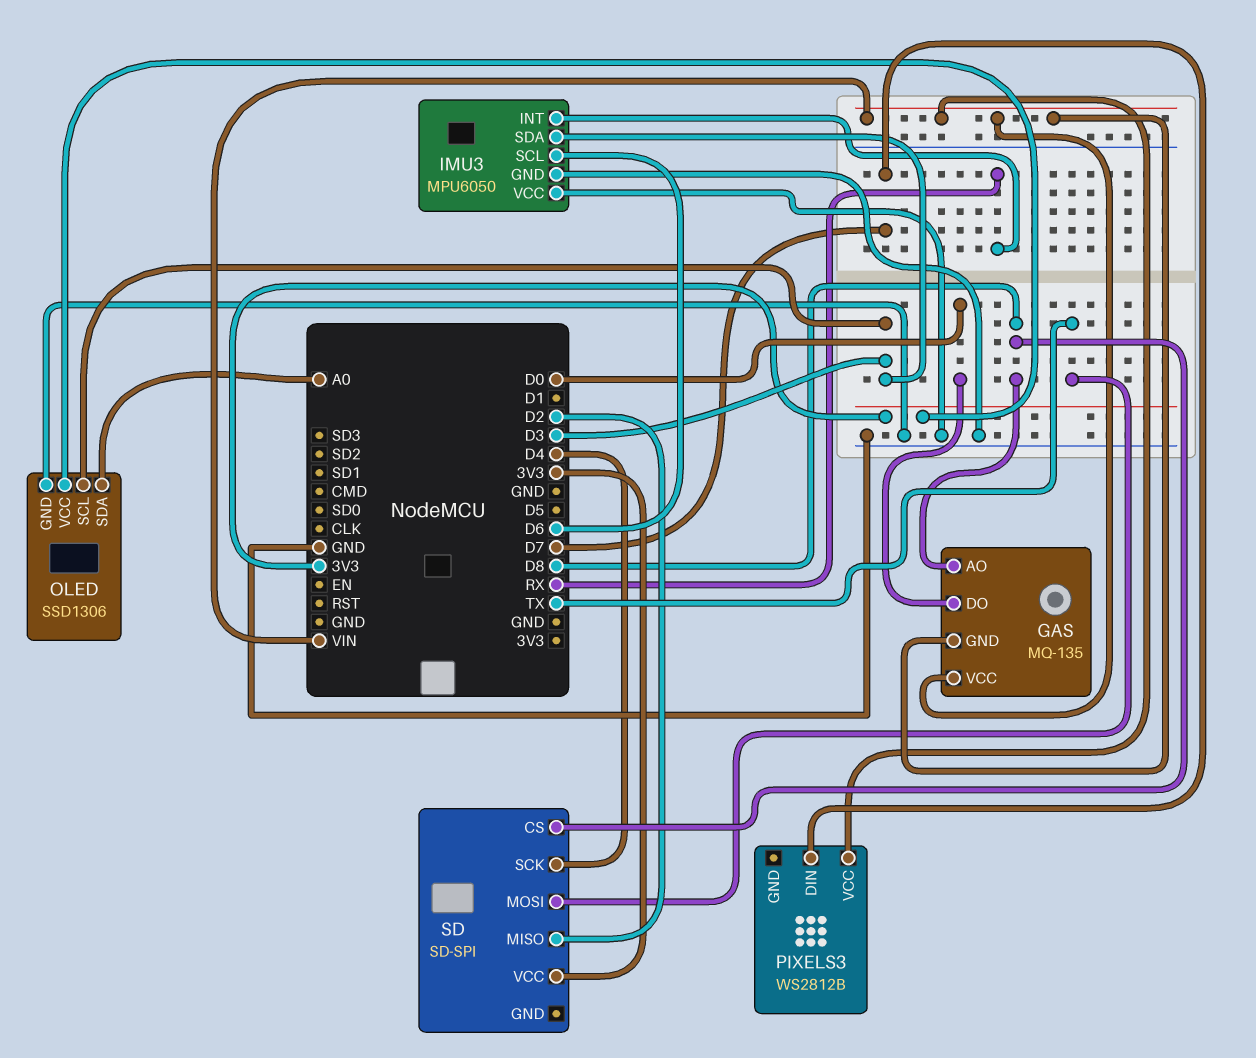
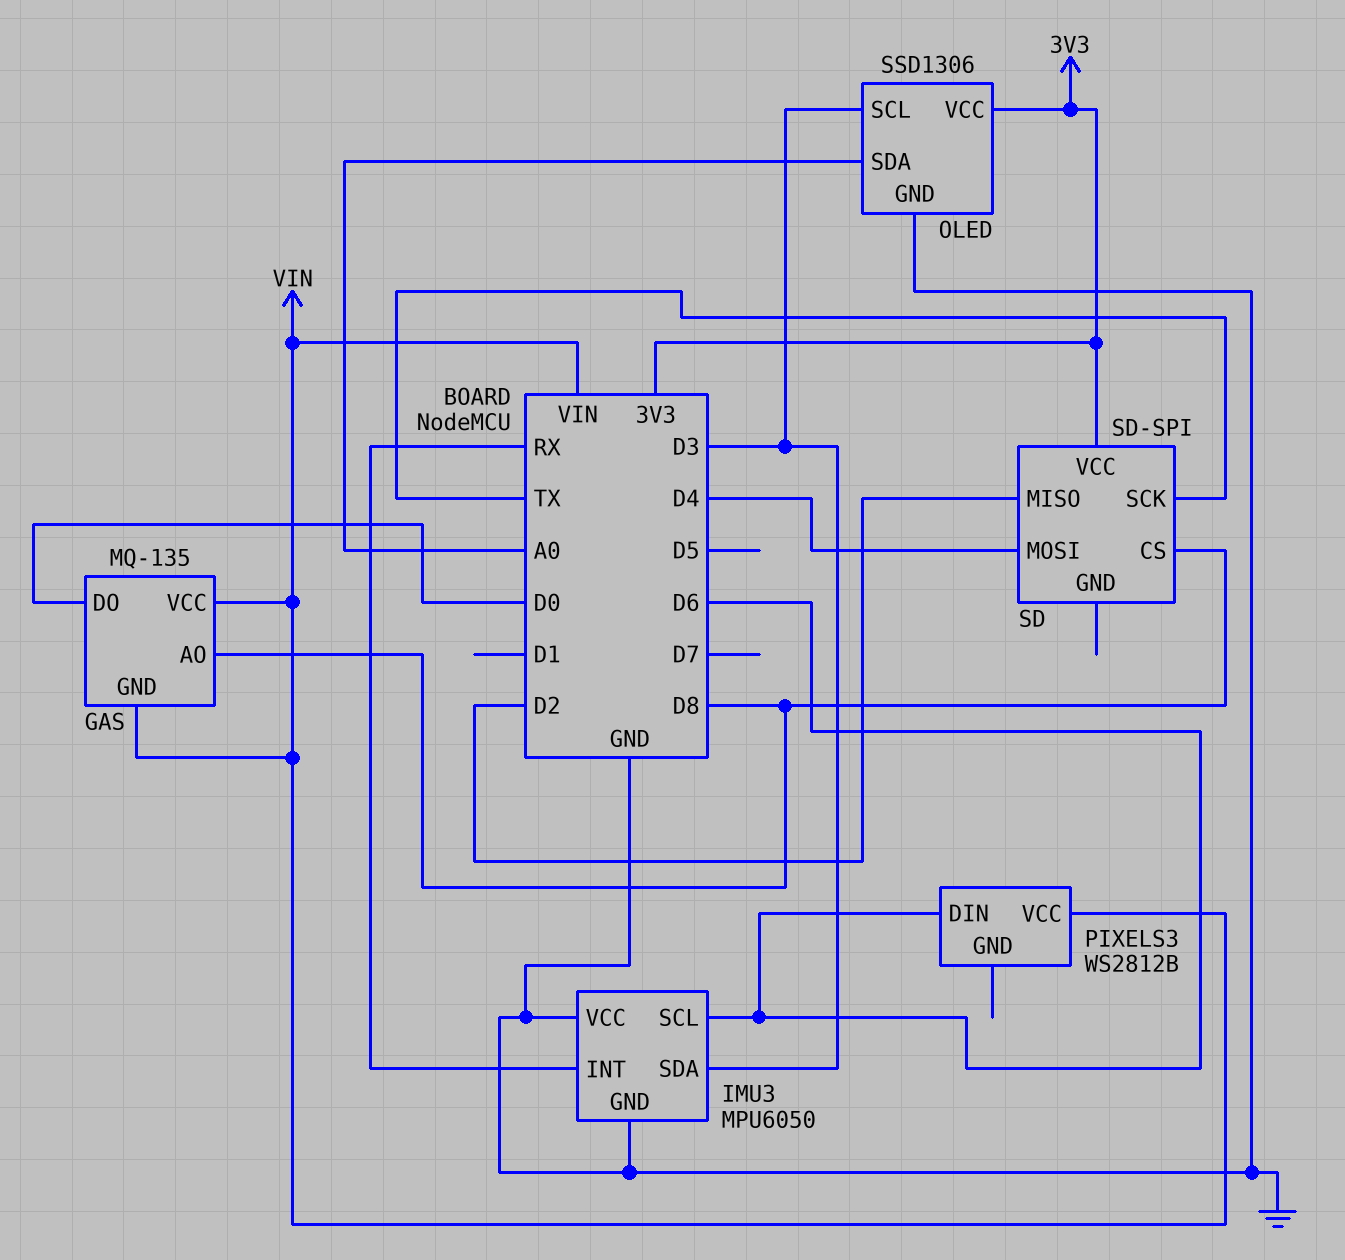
PIXELS3 pin DIN: D7 -> D6
SD pin MOSI: TX -> D4
SD pin SCK: D4 -> TX

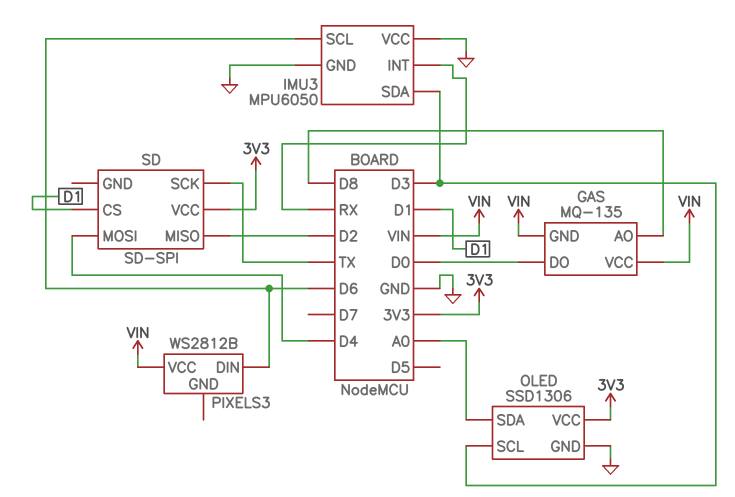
SD pin CS: D8 -> D1

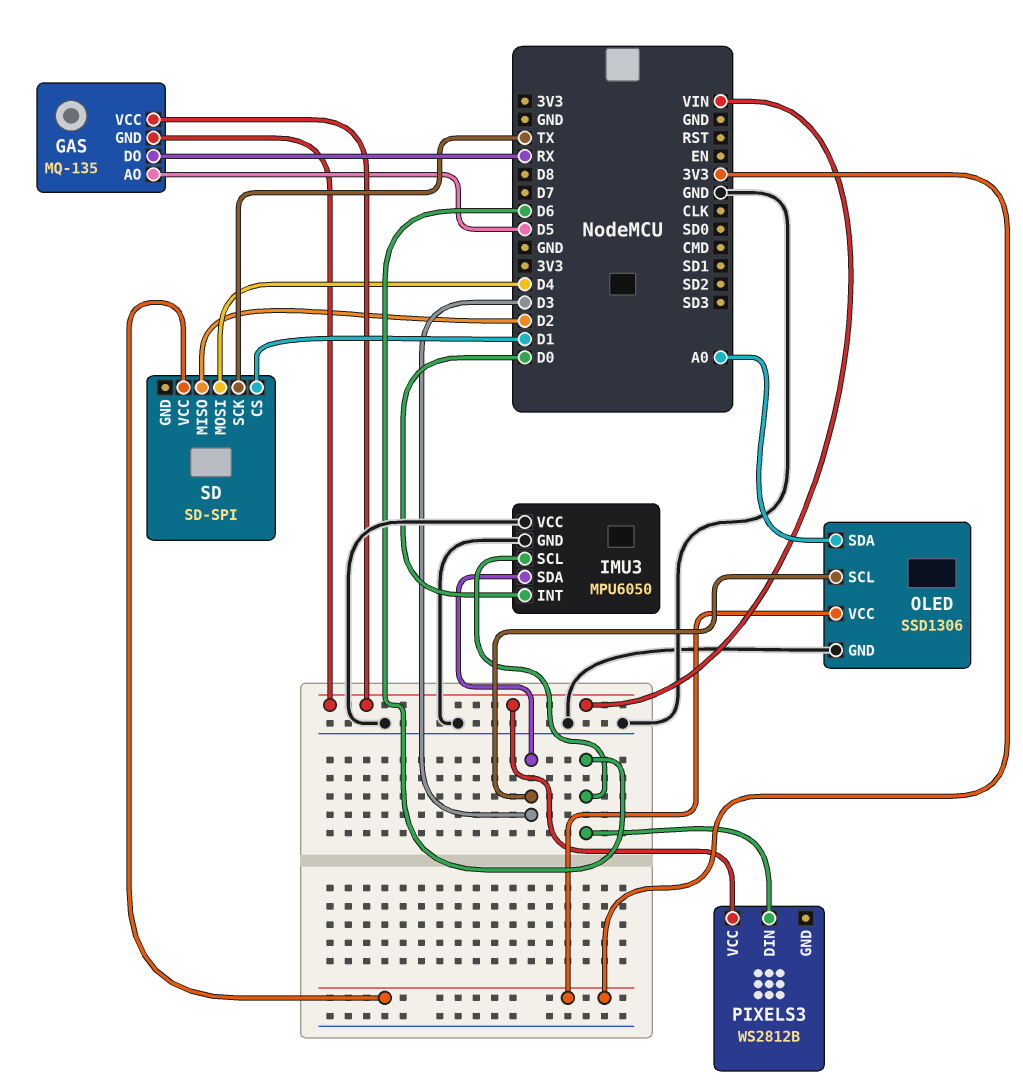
GAS pin AO: D8 -> D5
GAS pin DO: D0 -> RX
IMU3 pin INT: RX -> D0

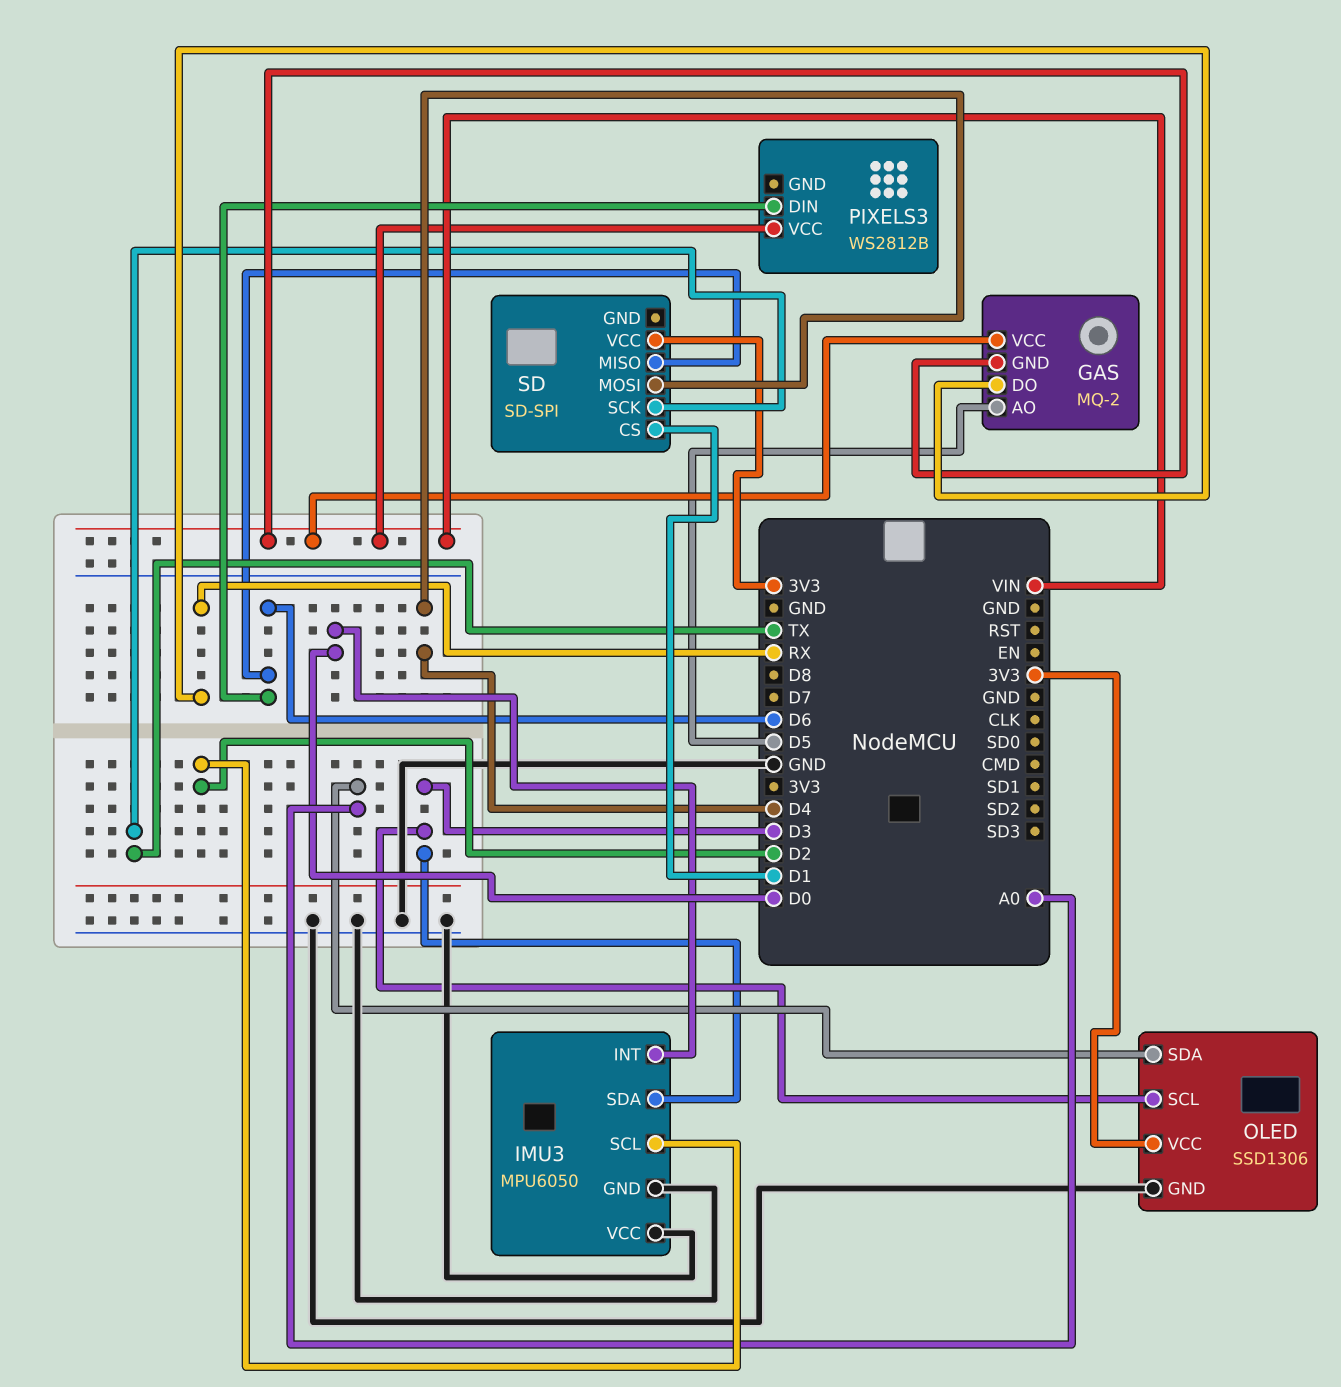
GAS: MQ-135 -> MQ-2
IMU3 pin SCL: D6 -> D2
SD pin MISO: D2 -> D6

